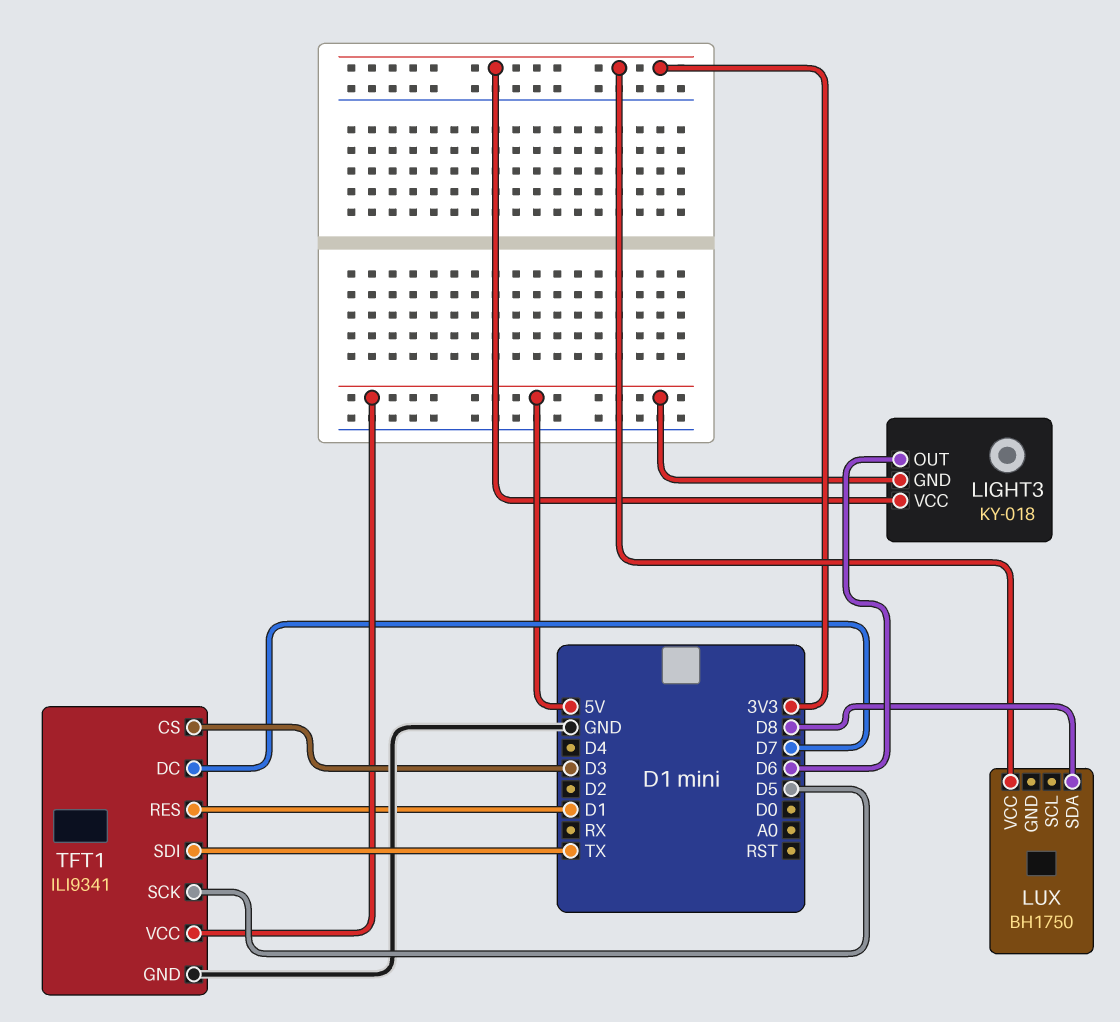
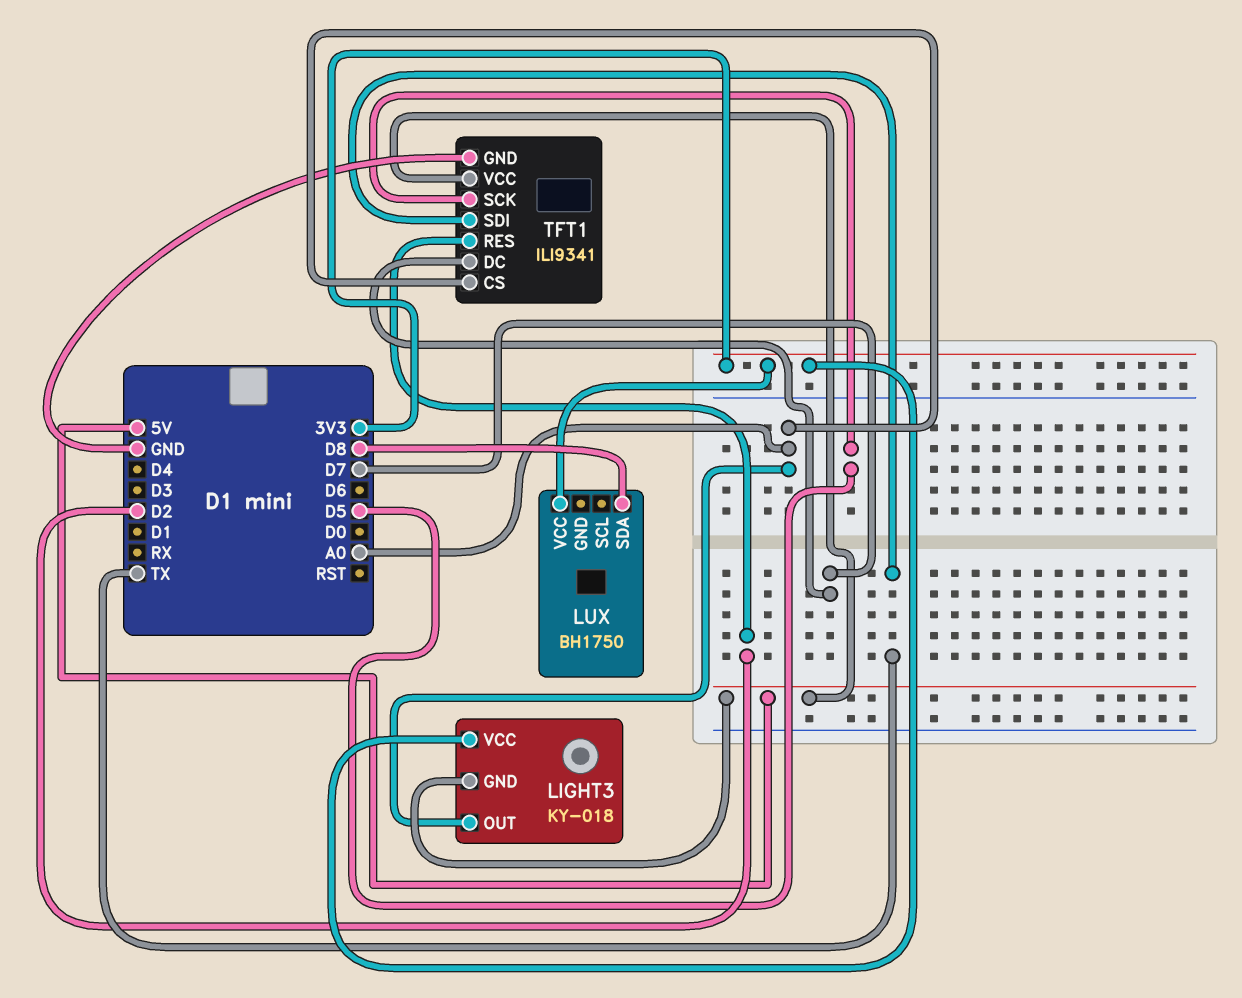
LIGHT3 pin OUT: D6 -> A0
TFT1 pin CS: D3 -> A0
TFT1 pin RES: D1 -> D2

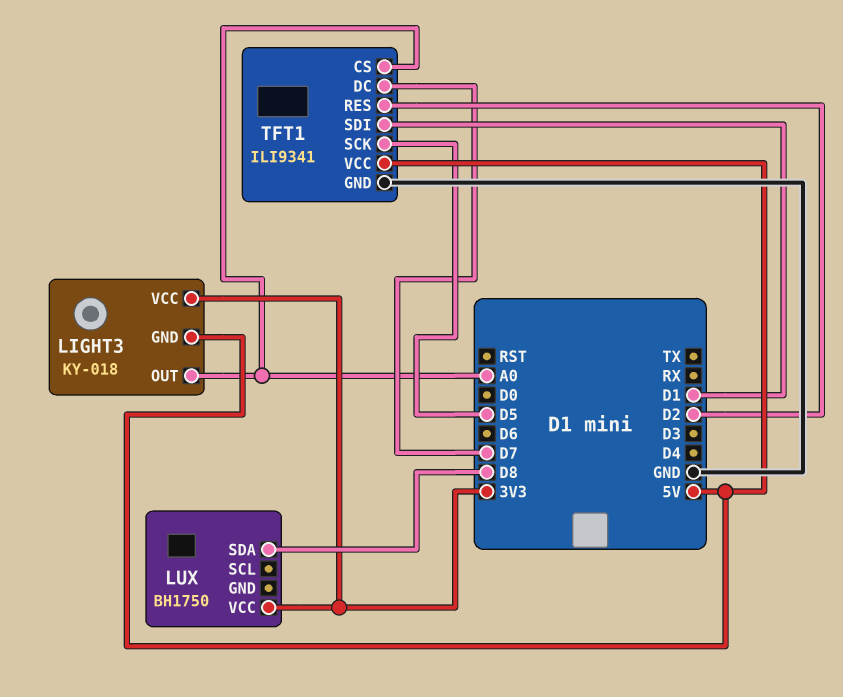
TFT1 pin SDI: TX -> D1

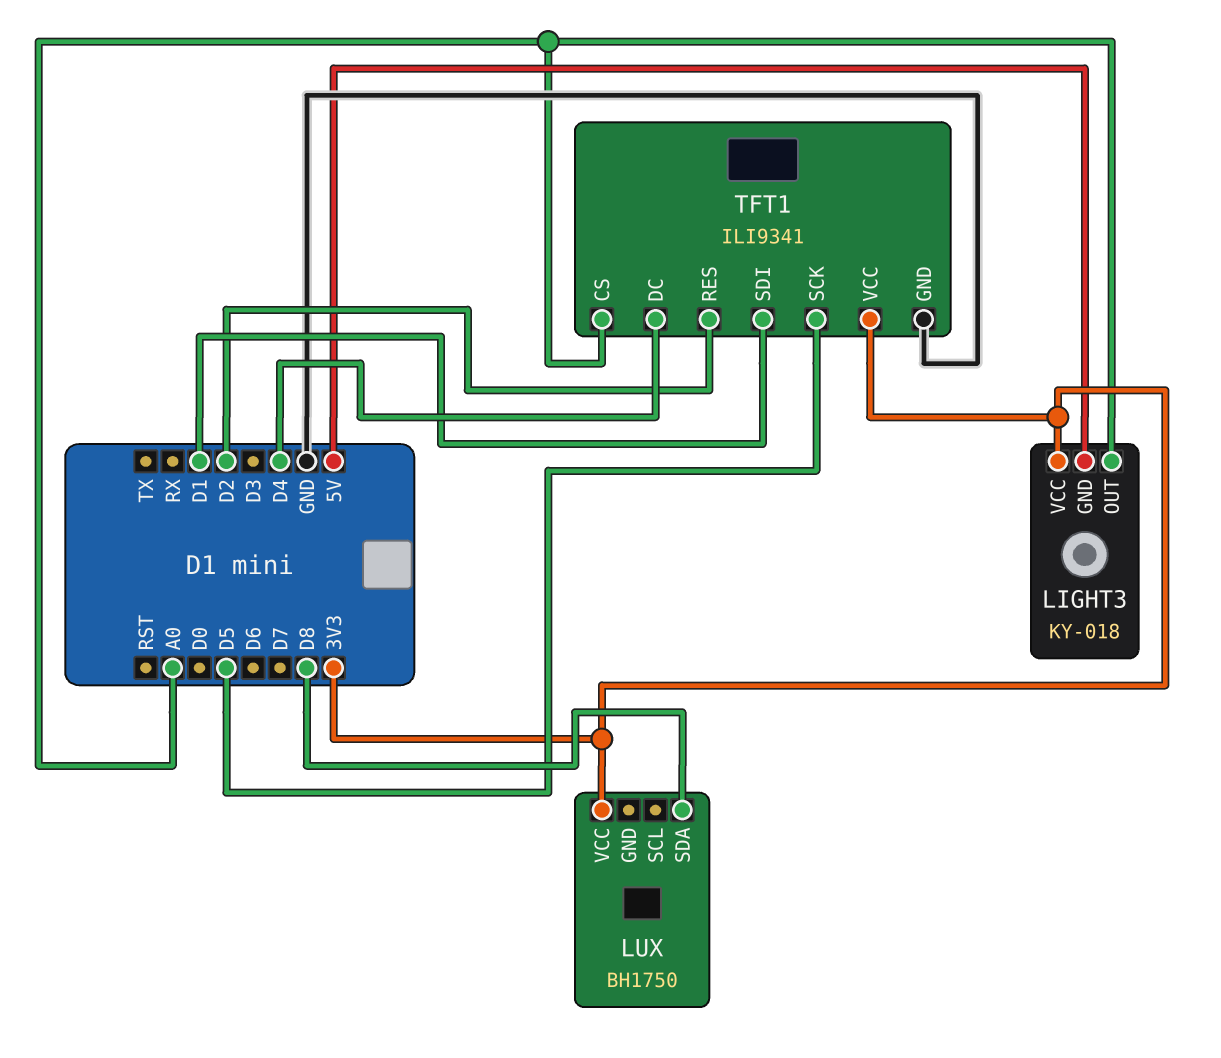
TFT1 pin DC: D7 -> D4
TFT1 pin VCC: 5V -> 3V3

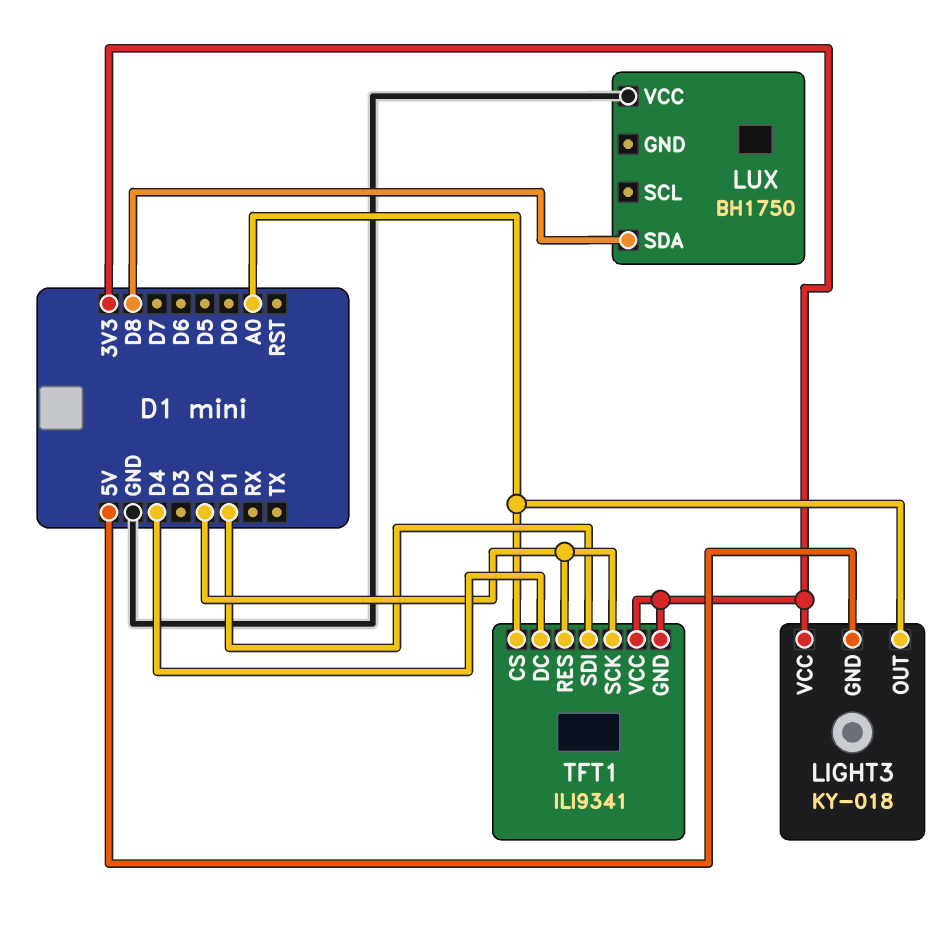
LUX pin VCC: 3V3 -> GND
TFT1 pin GND: GND -> 3V3
TFT1 pin SCK: D5 -> D2

